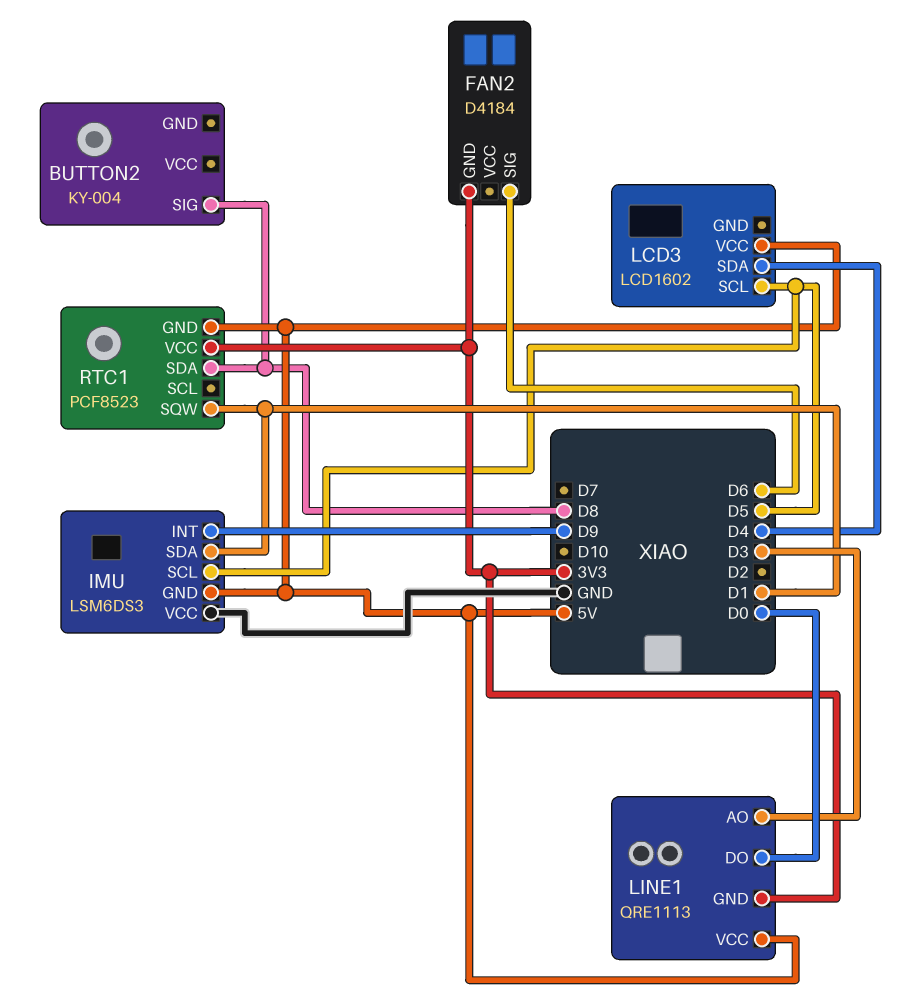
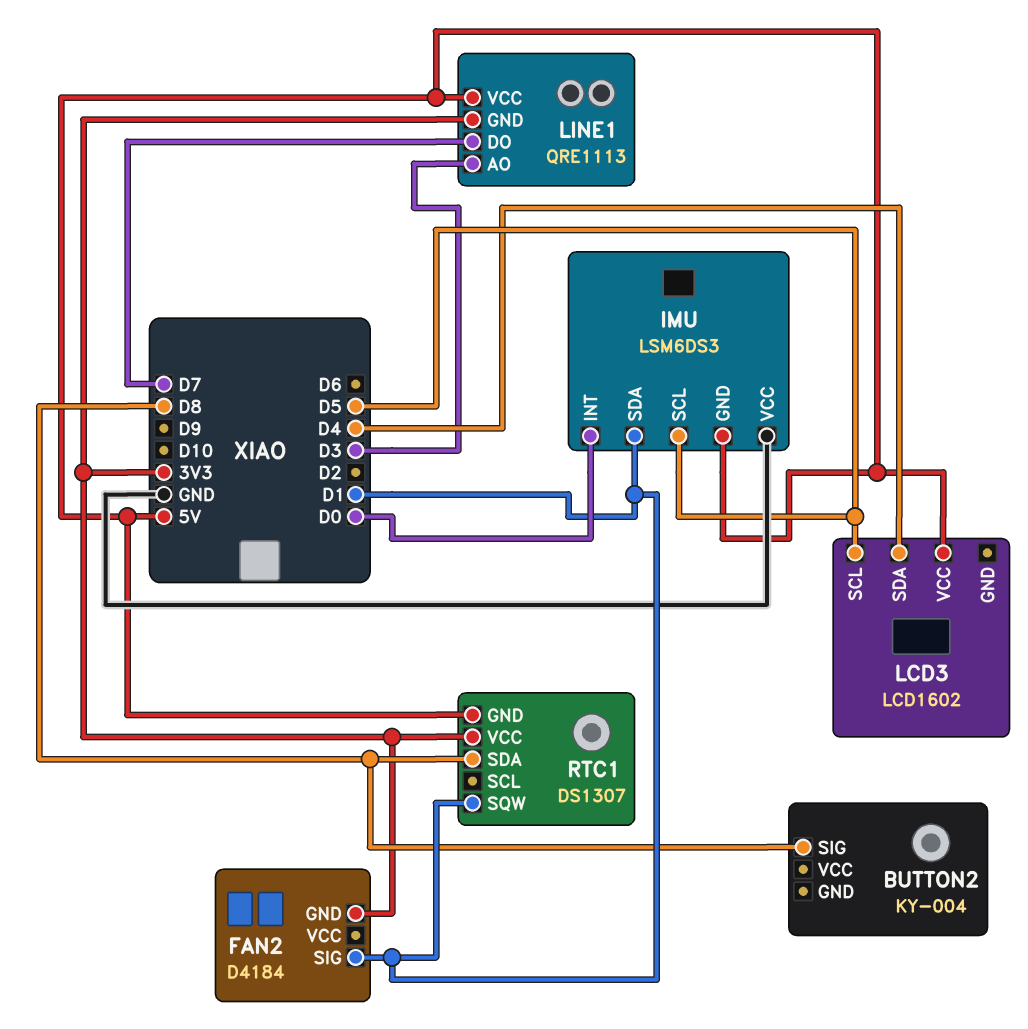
FAN2 pin SIG: D6 -> D1
IMU pin INT: D9 -> D0
LINE1 pin DO: D0 -> D7
RTC1: PCF8523 -> DS1307

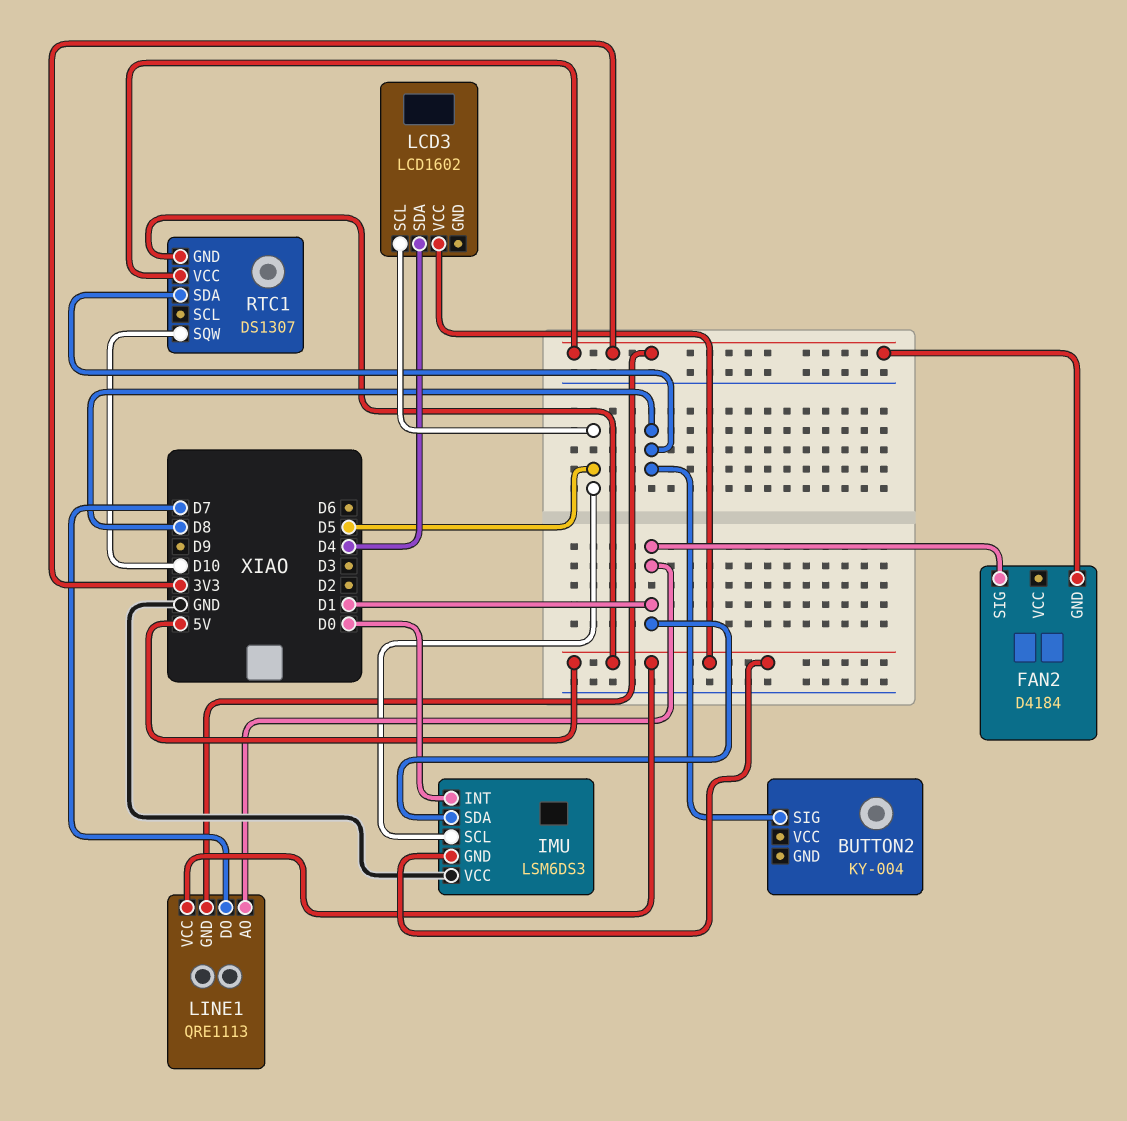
LINE1 pin AO: D3 -> D1
RTC1 pin SQW: D1 -> D10

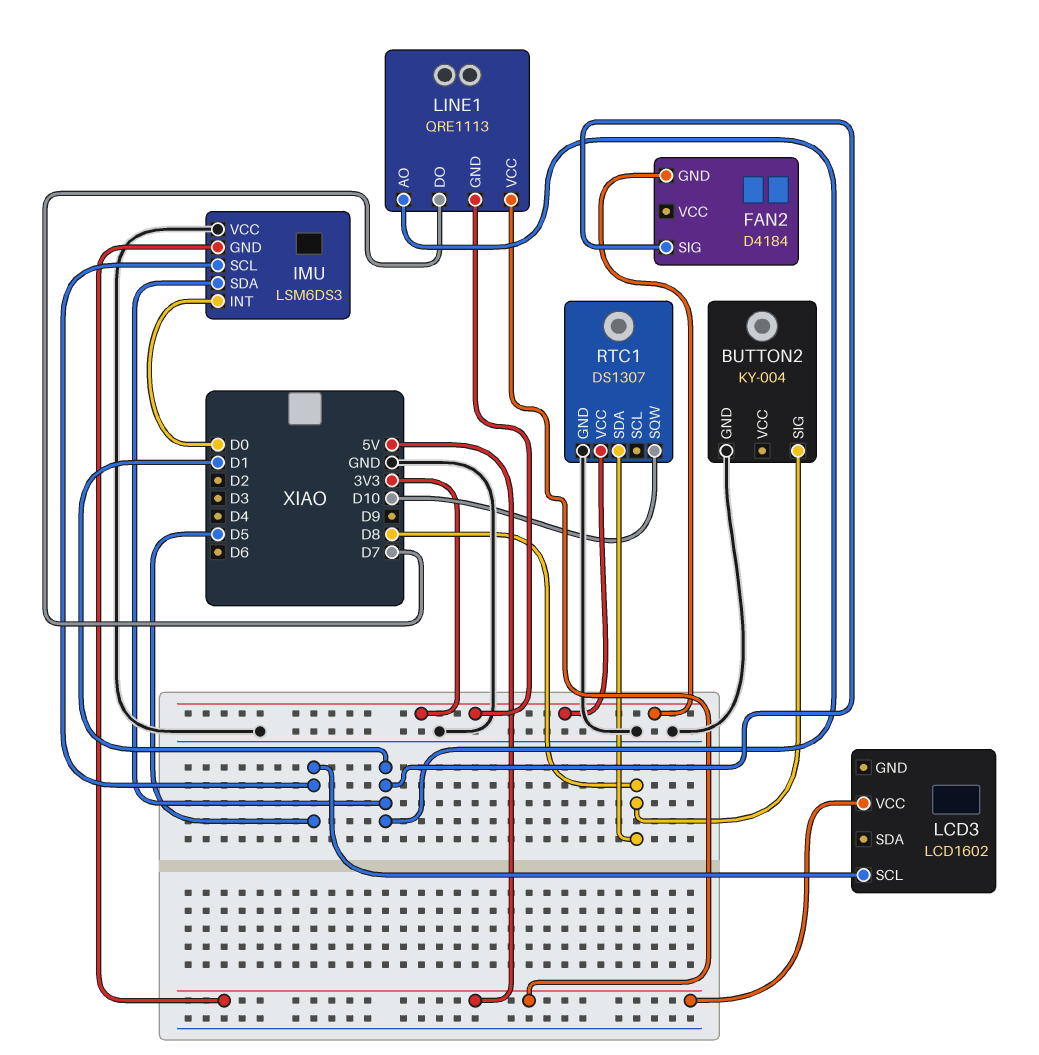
BUTTON2 pin GND: none -> GND
LCD3 pin SDA: D4 -> none
RTC1 pin GND: 5V -> GND

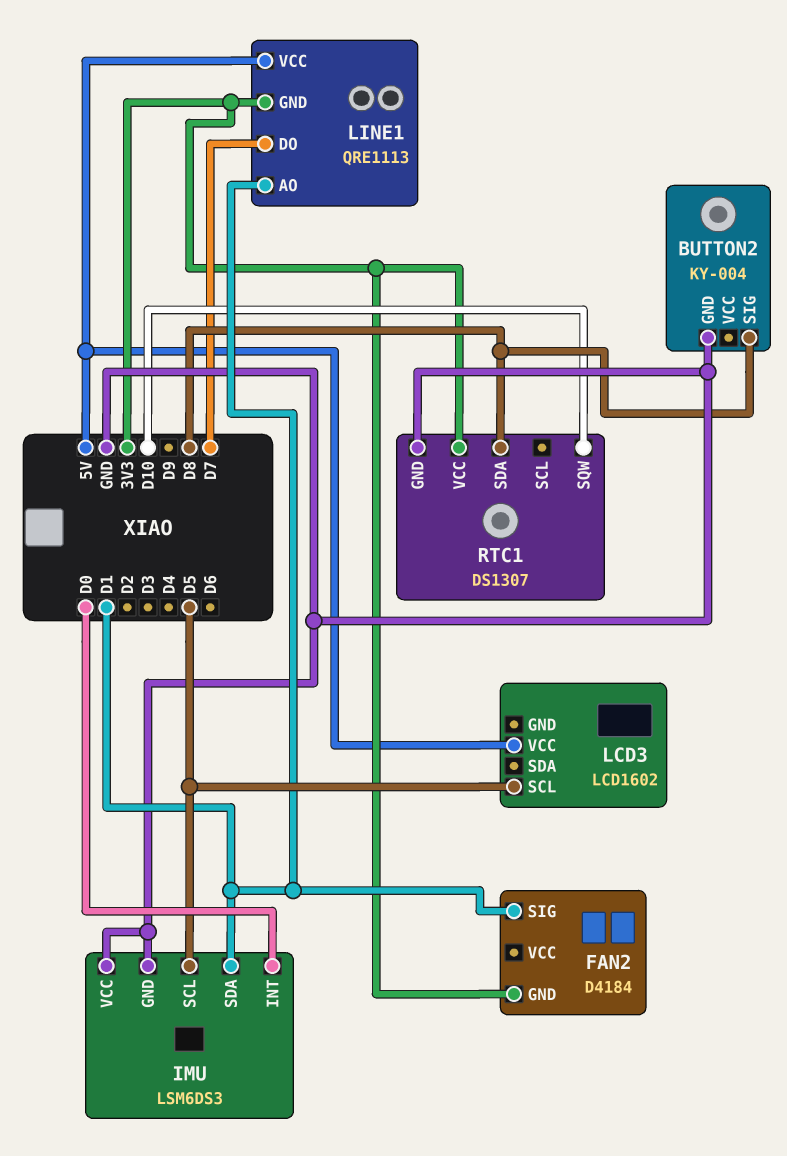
IMU pin GND: 5V -> GND

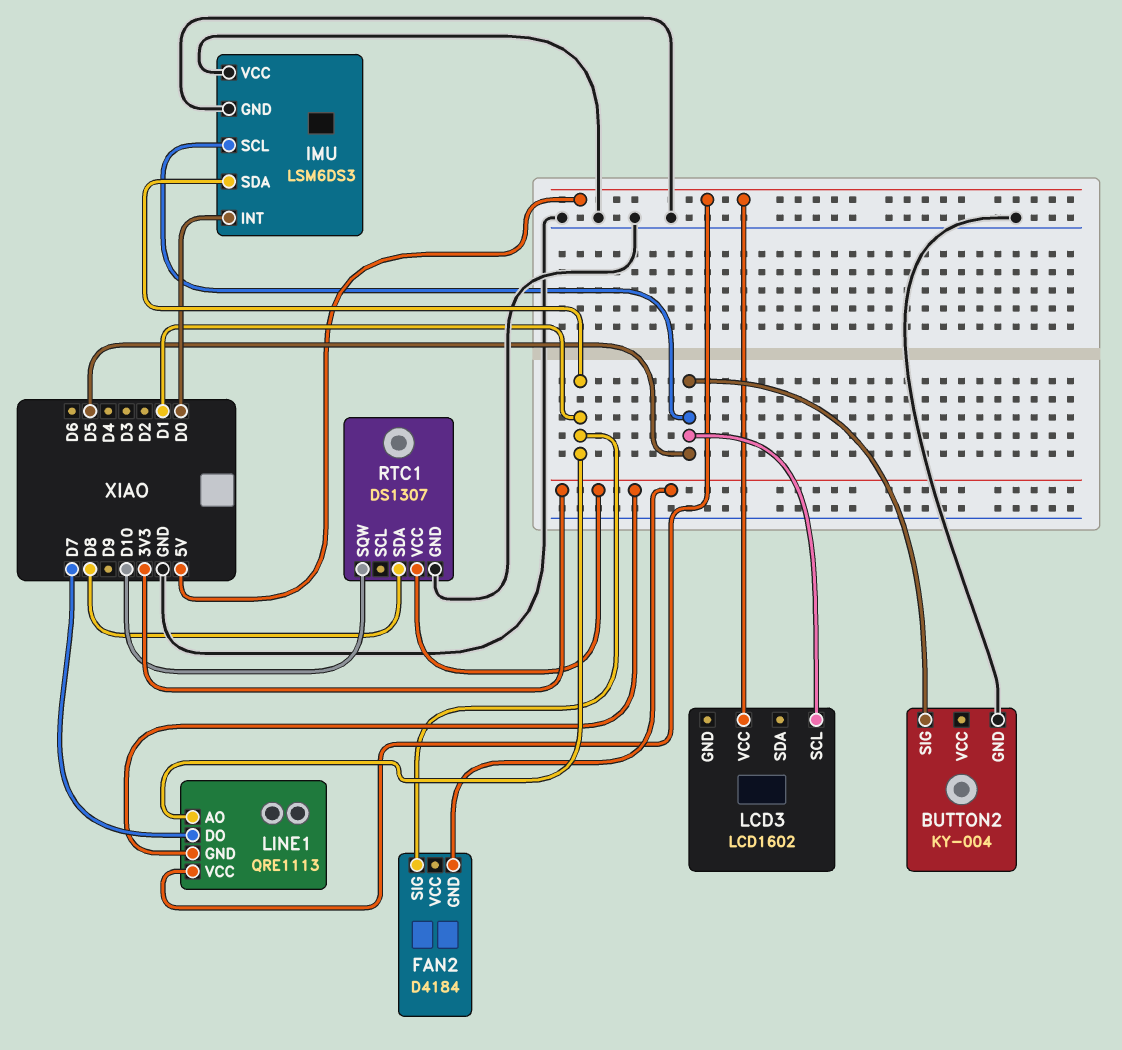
BUTTON2 pin SIG: D8 -> D5

